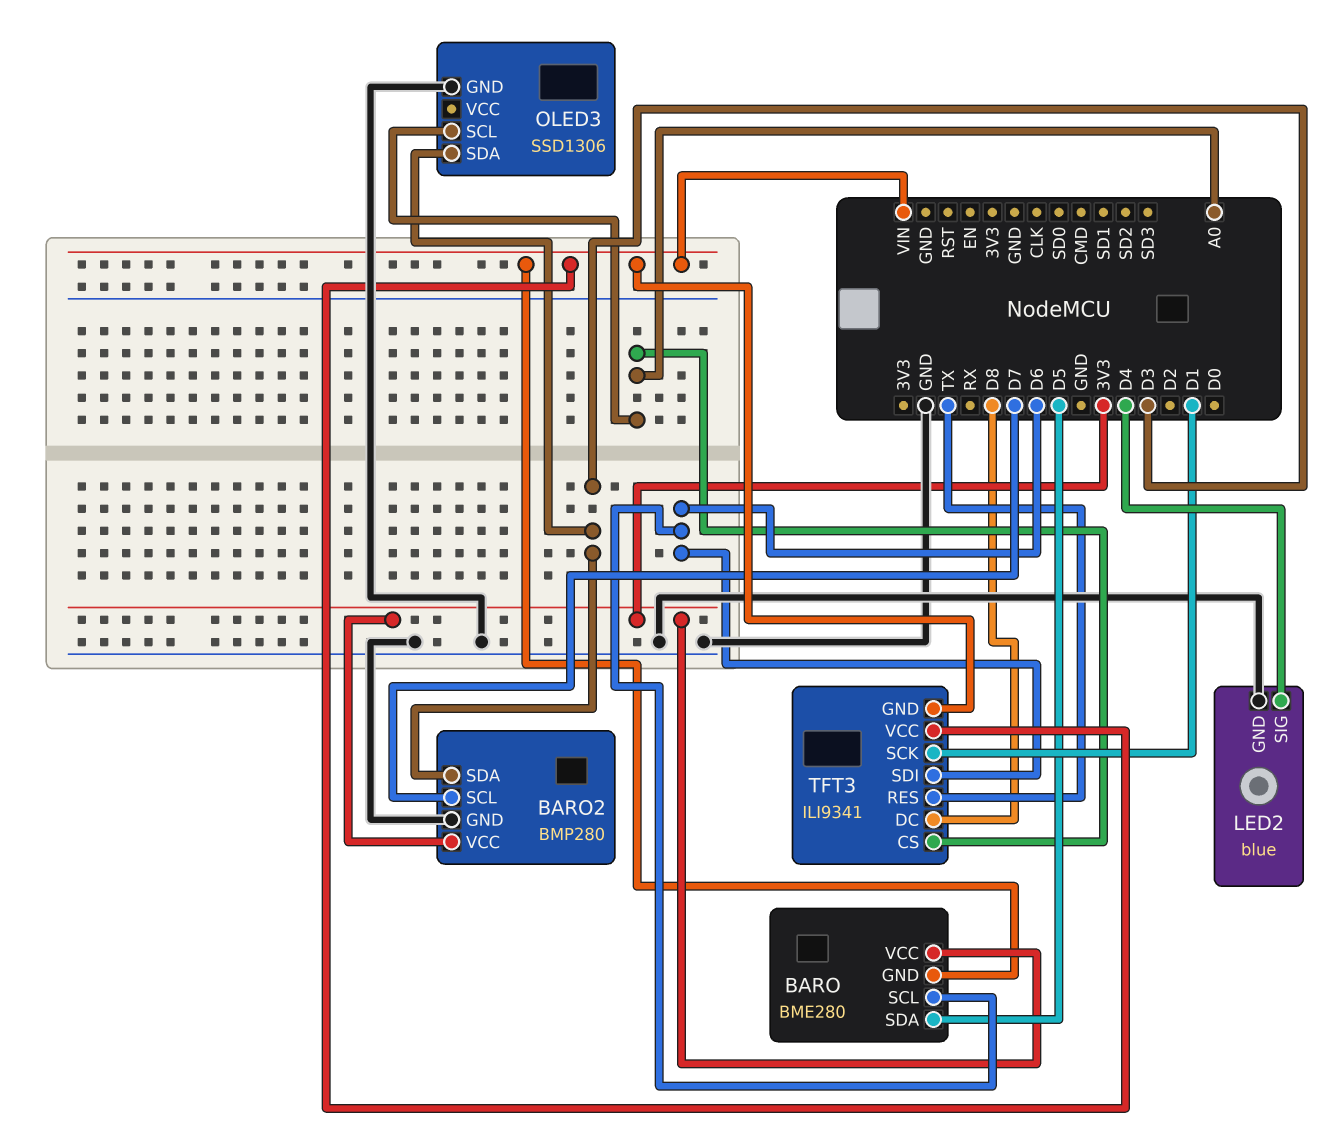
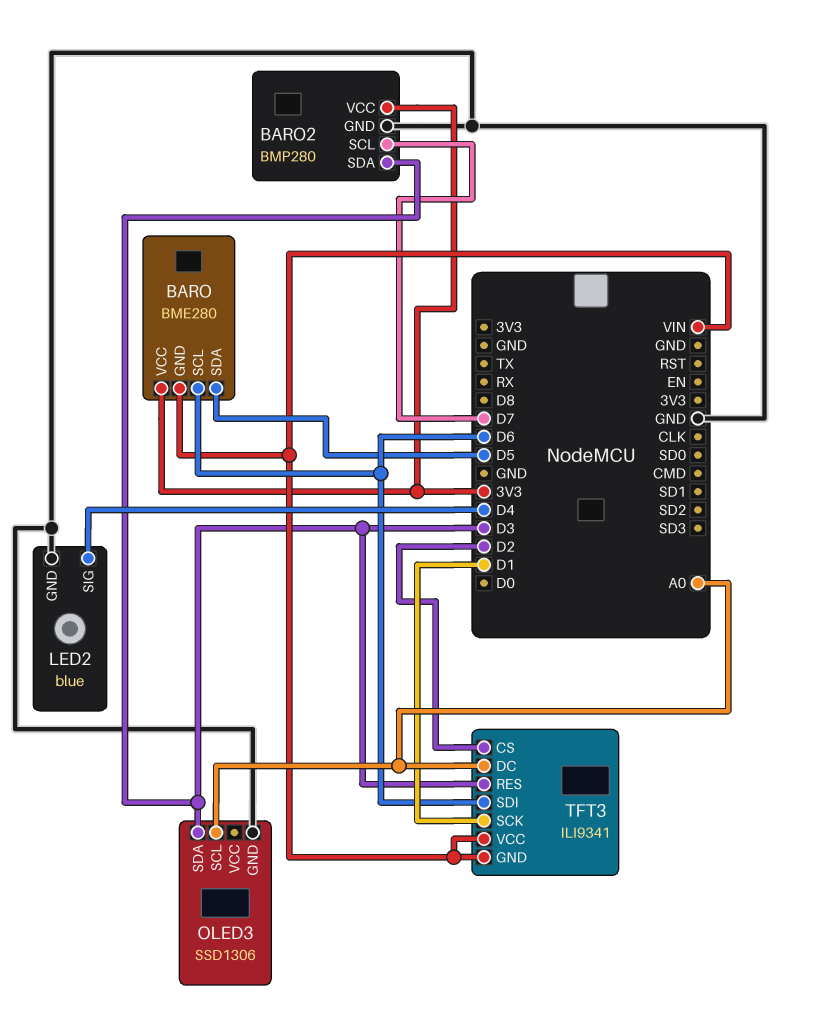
TFT3 pin CS: A0 -> D2
TFT3 pin DC: D8 -> A0
TFT3 pin RES: TX -> D3

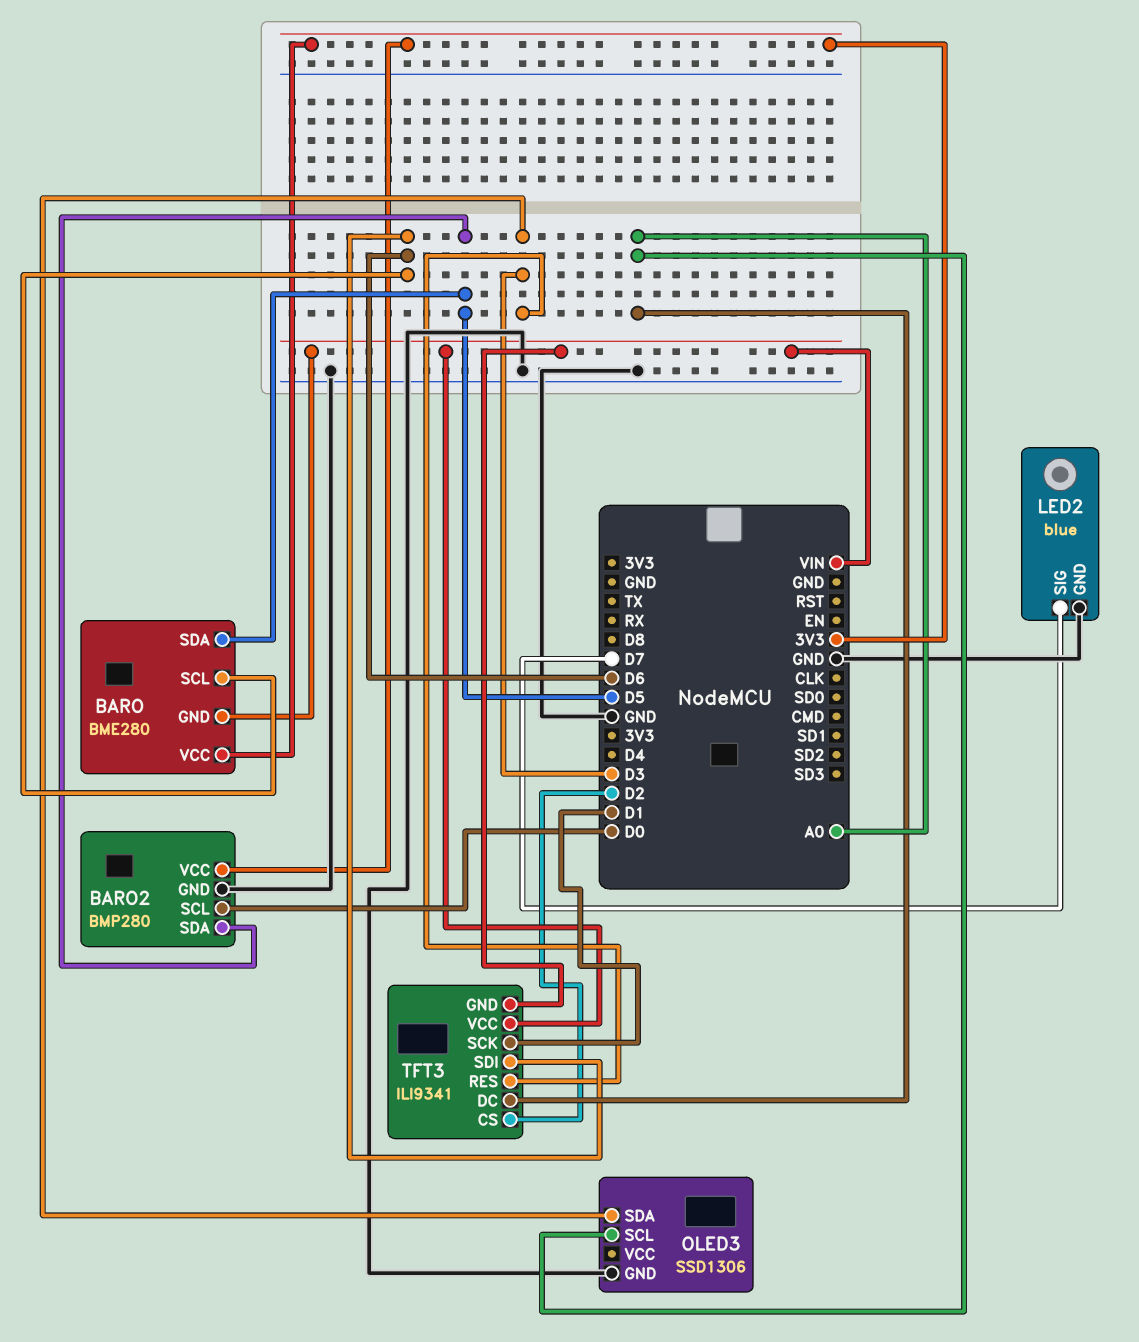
BARO2 pin SCL: D7 -> D0
BARO2 pin SDA: D3 -> D5
LED2 pin SIG: D4 -> D7

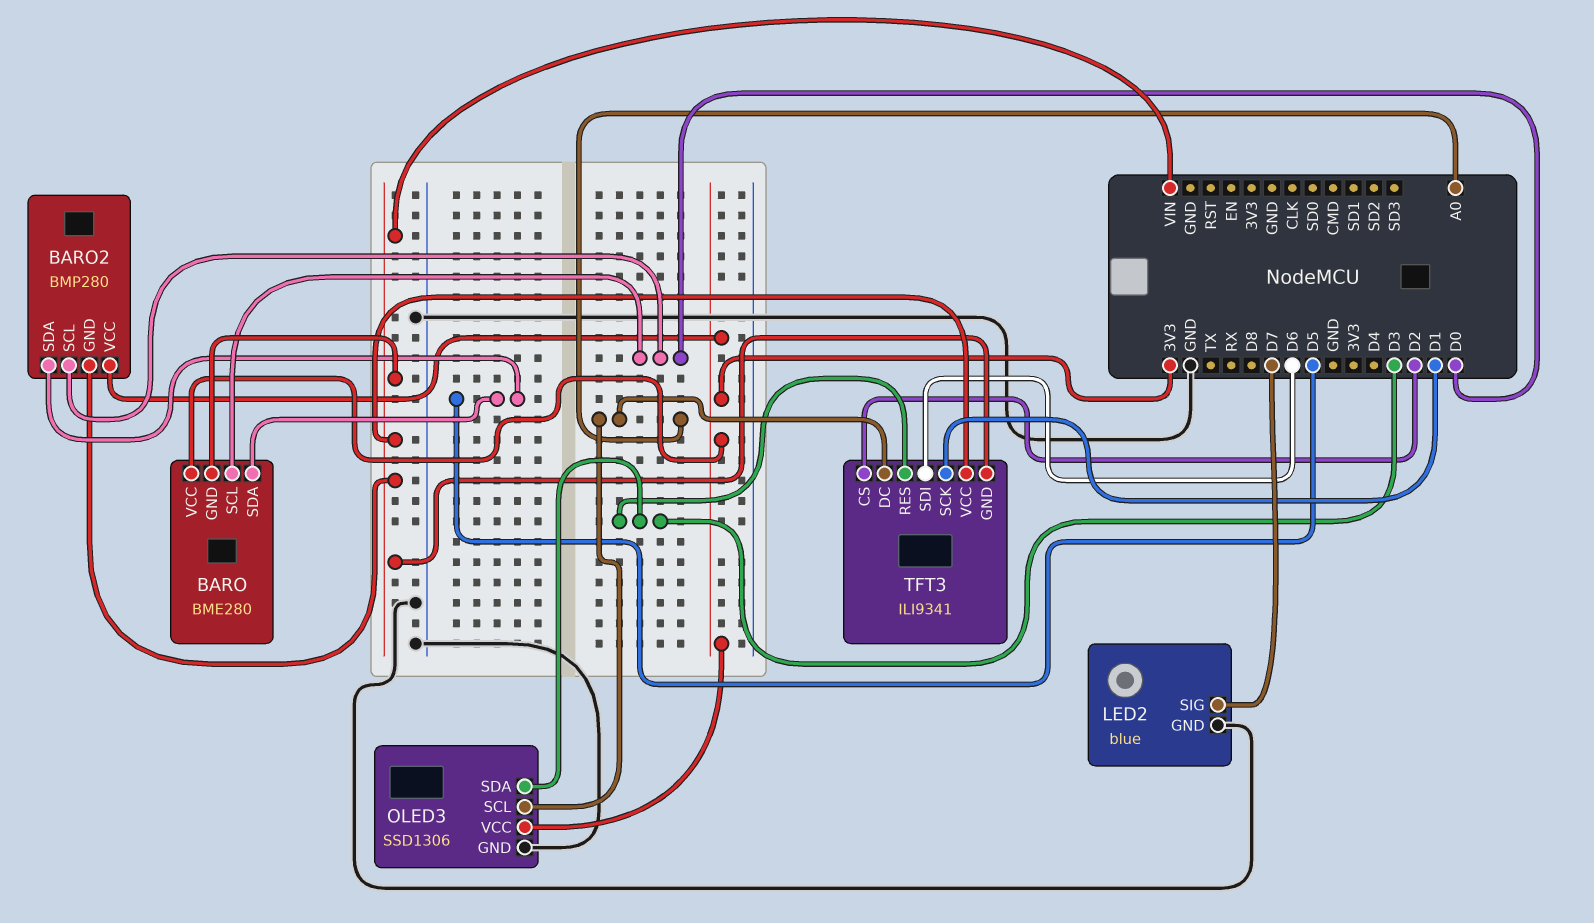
BARO pin SCL: D6 -> D0
BARO2 pin GND: GND -> VIN
OLED3 pin VCC: none -> 3V3

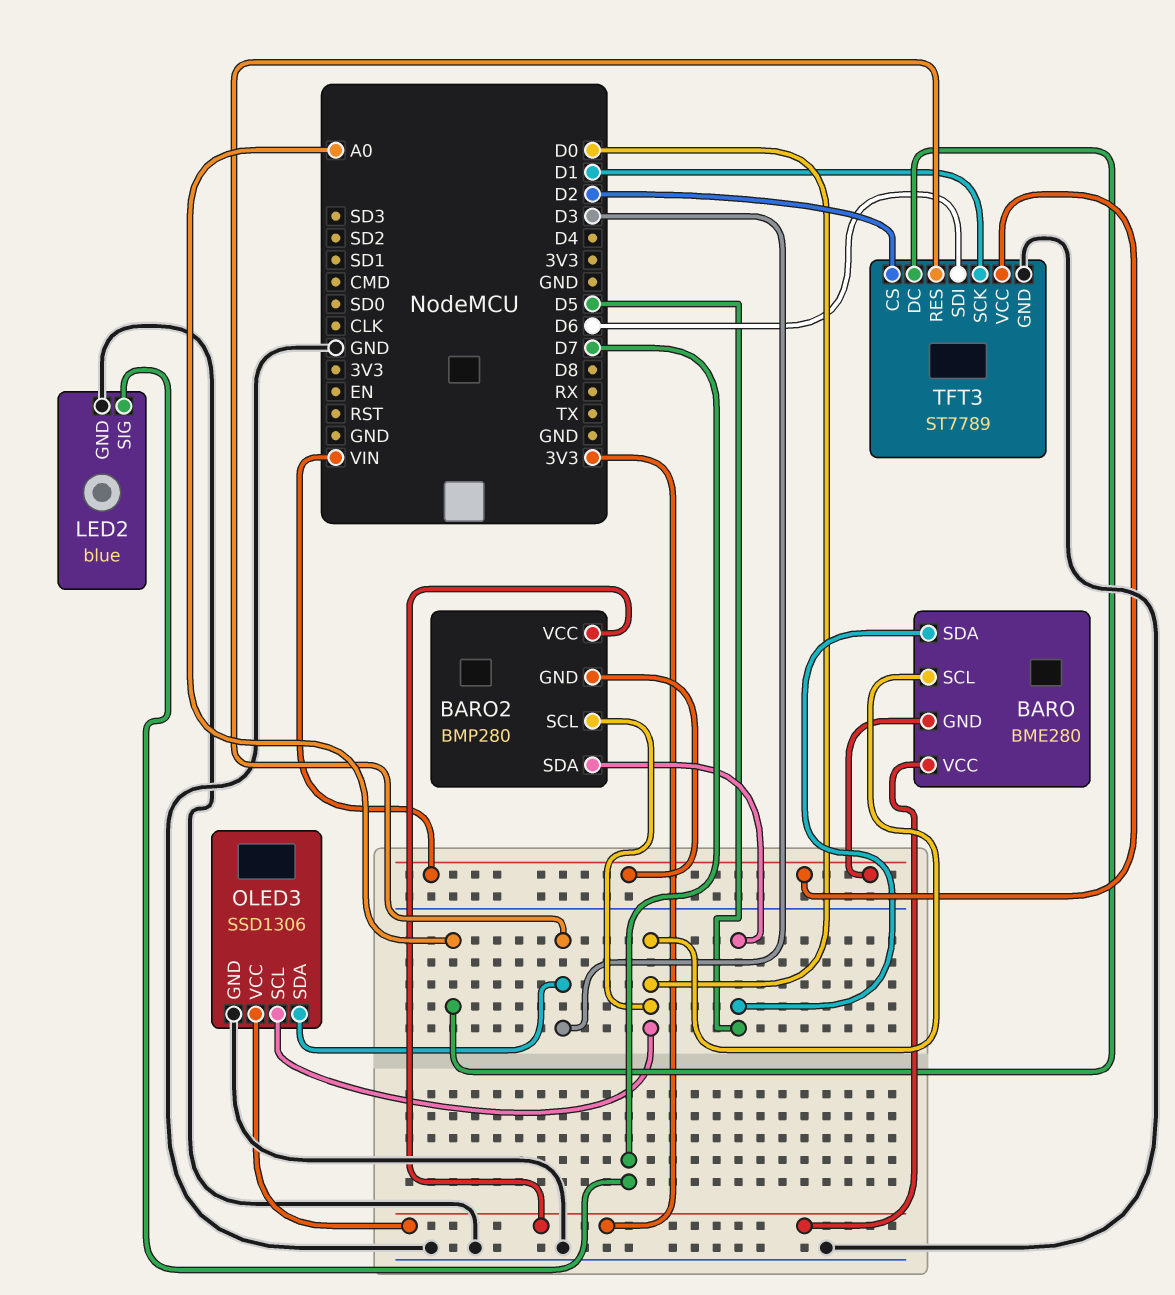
OLED3 pin SCL: A0 -> D0
TFT3: ILI9341 -> ST7789
TFT3 pin GND: VIN -> GND

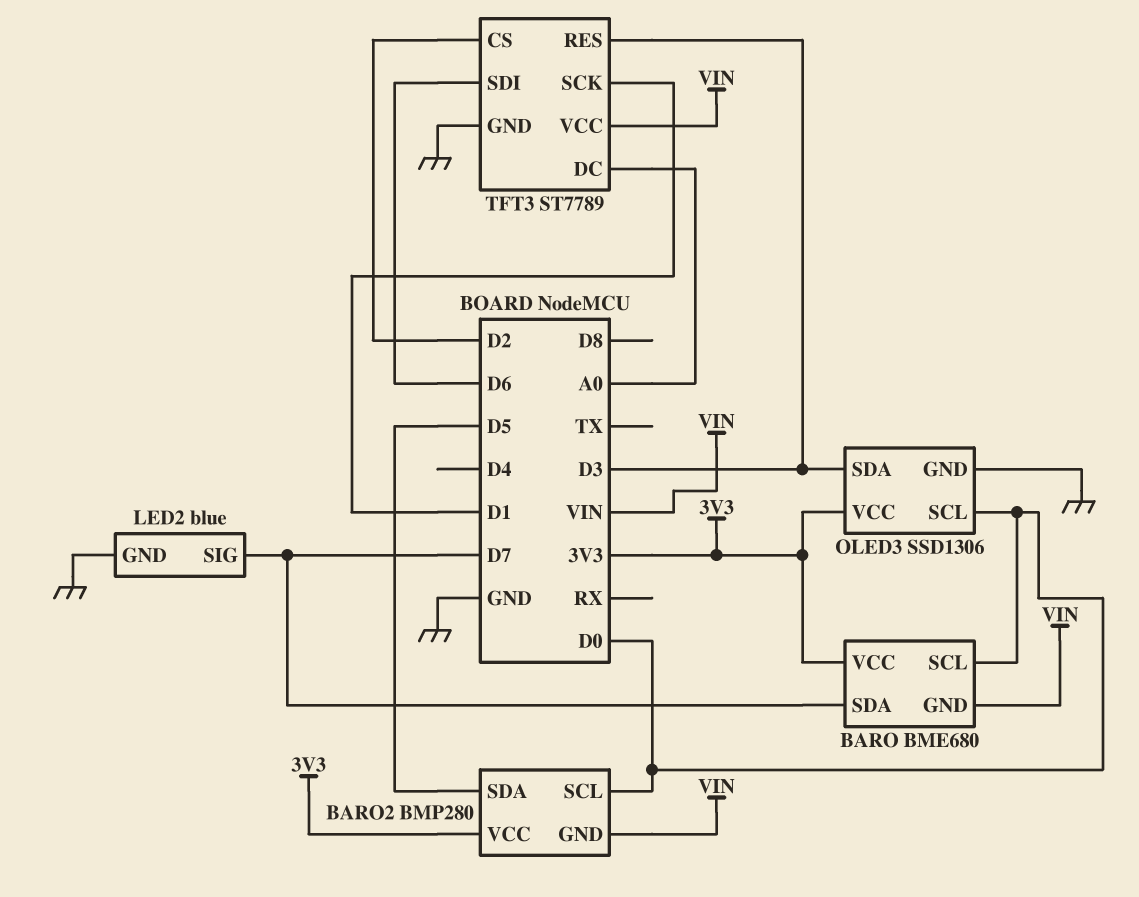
BARO: BME280 -> BME680
BARO pin SDA: D5 -> D7

